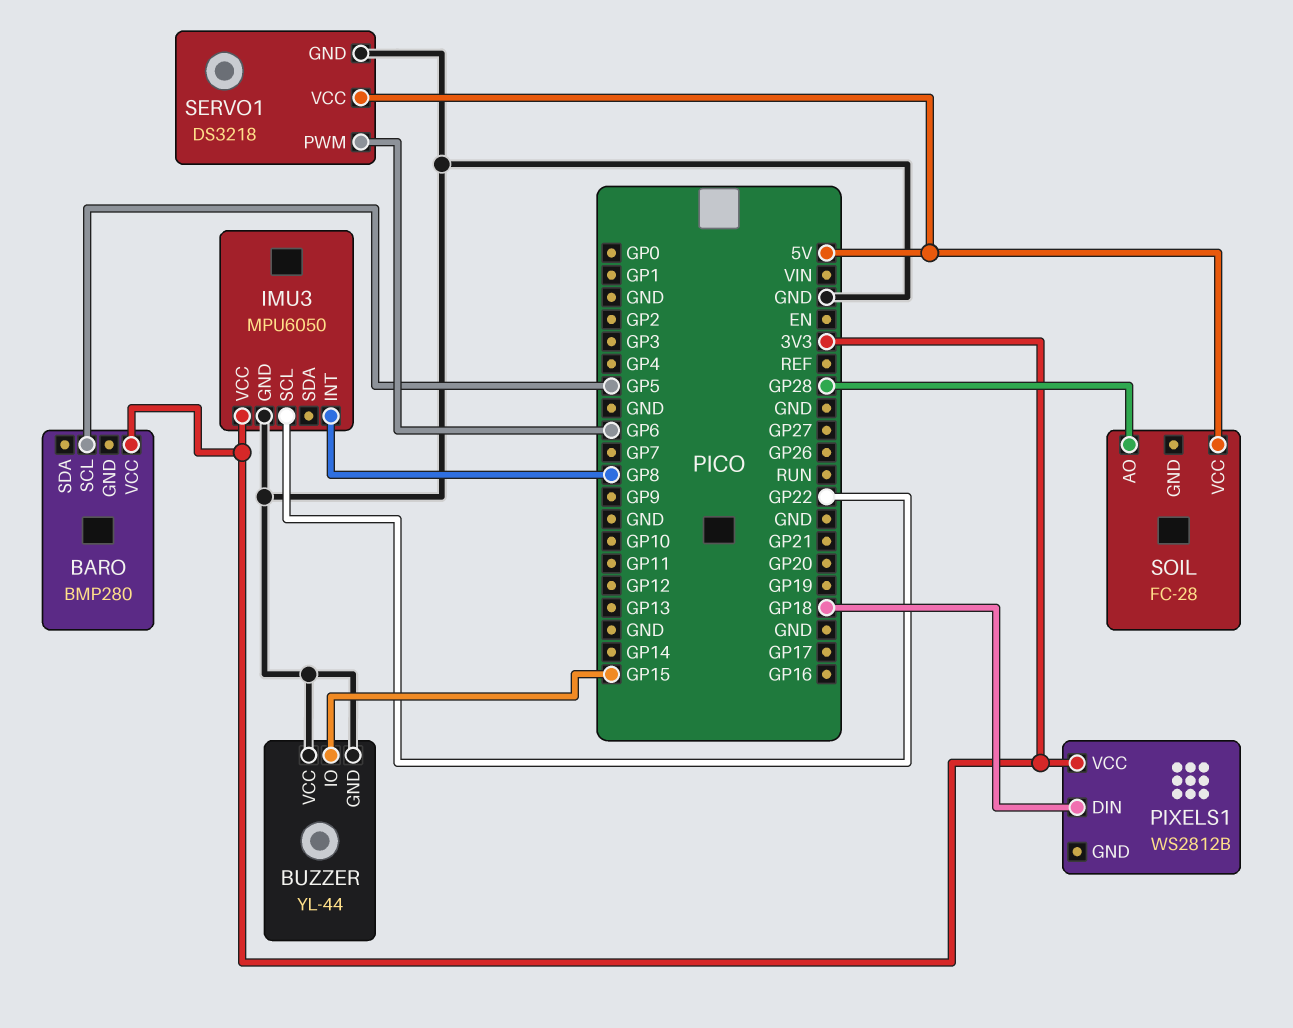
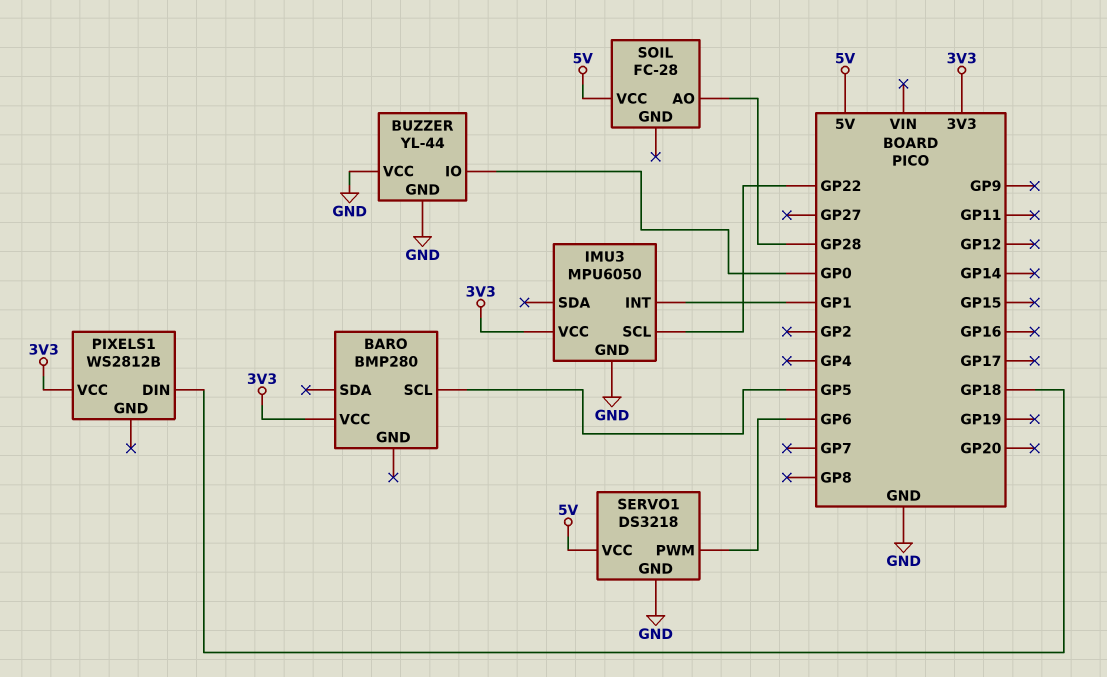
BUZZER pin IO: GP15 -> GP0
IMU3 pin INT: GP8 -> GP1

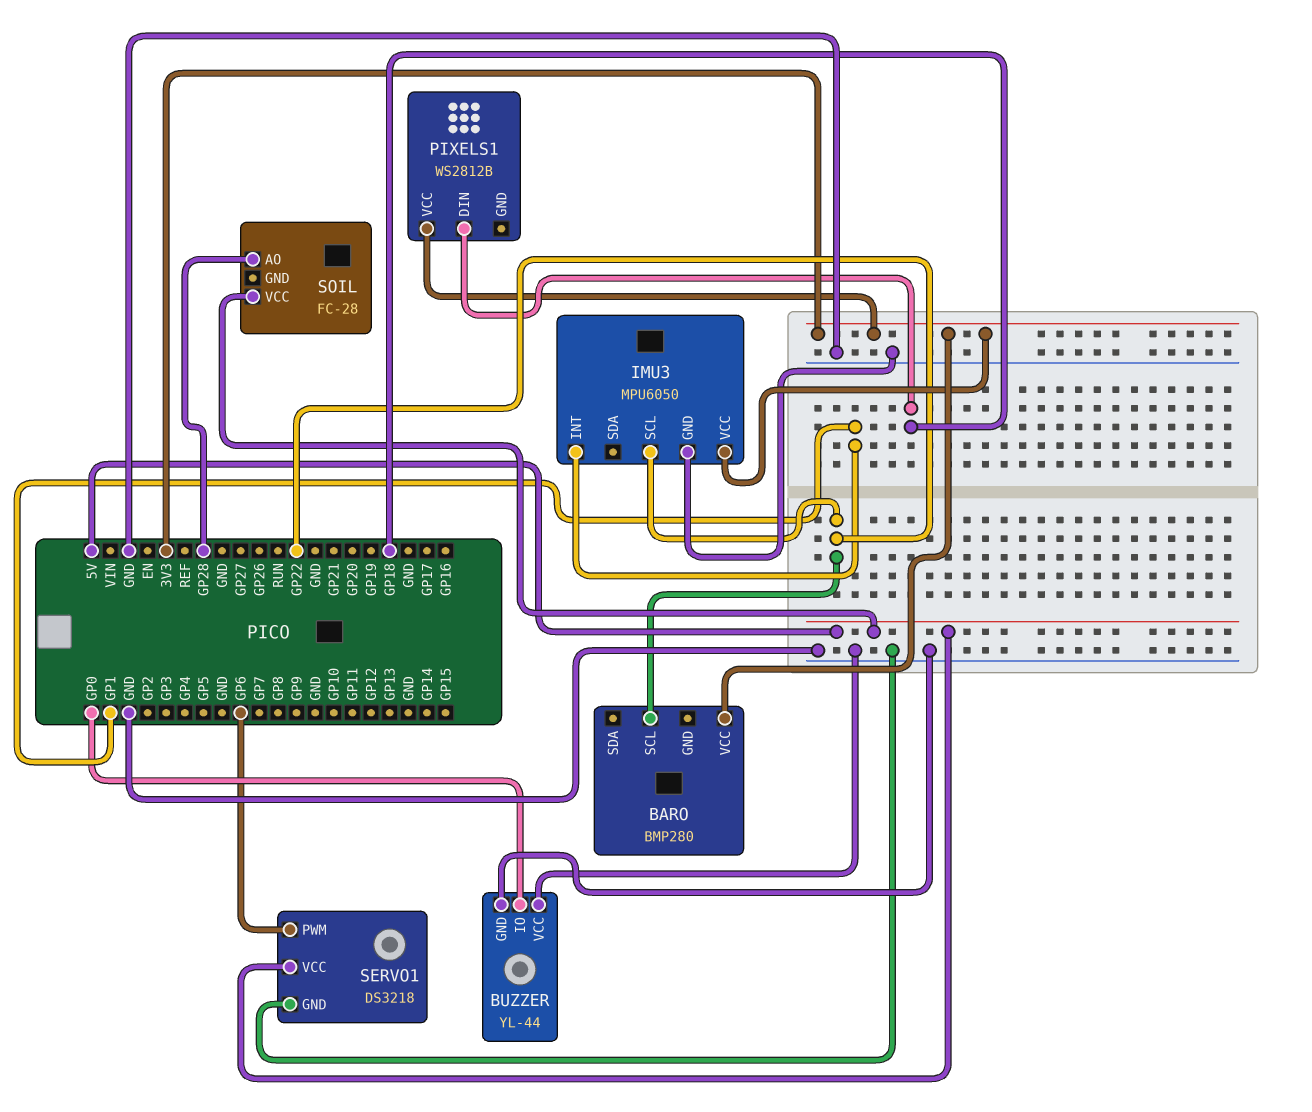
BARO pin SCL: GP5 -> GP22

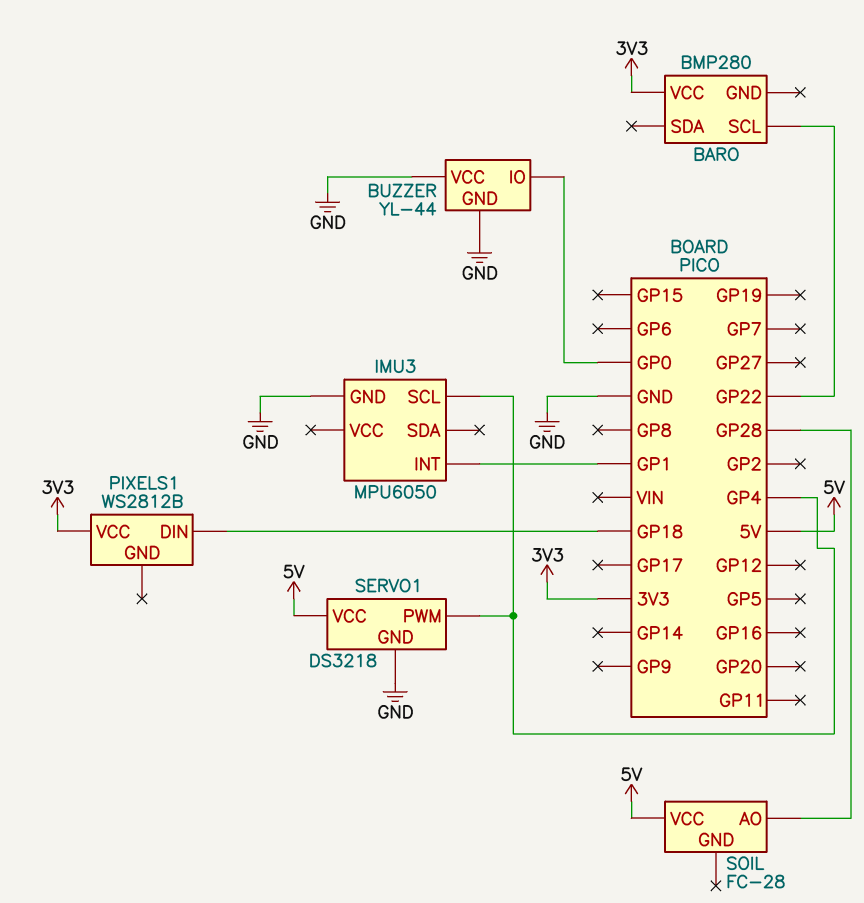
IMU3 pin SCL: GP22 -> GP4
IMU3 pin VCC: 3V3 -> none
SERVO1 pin PWM: GP6 -> GP4

